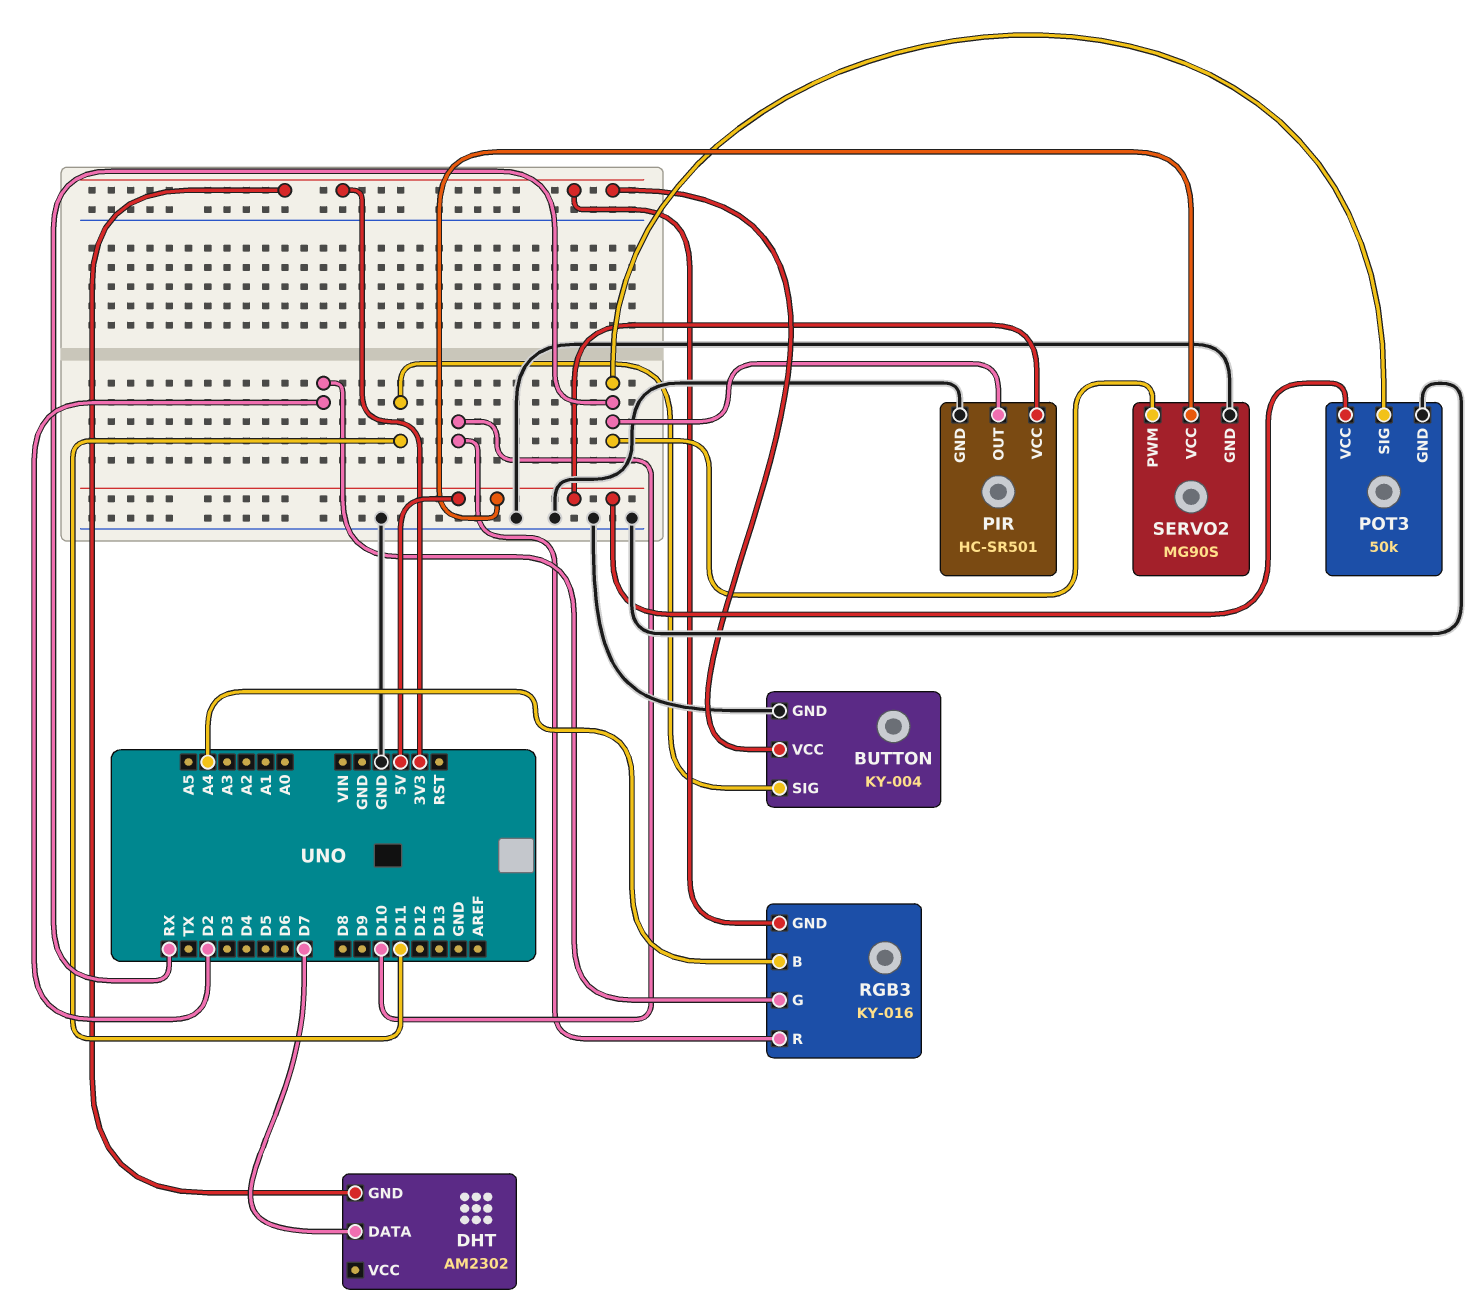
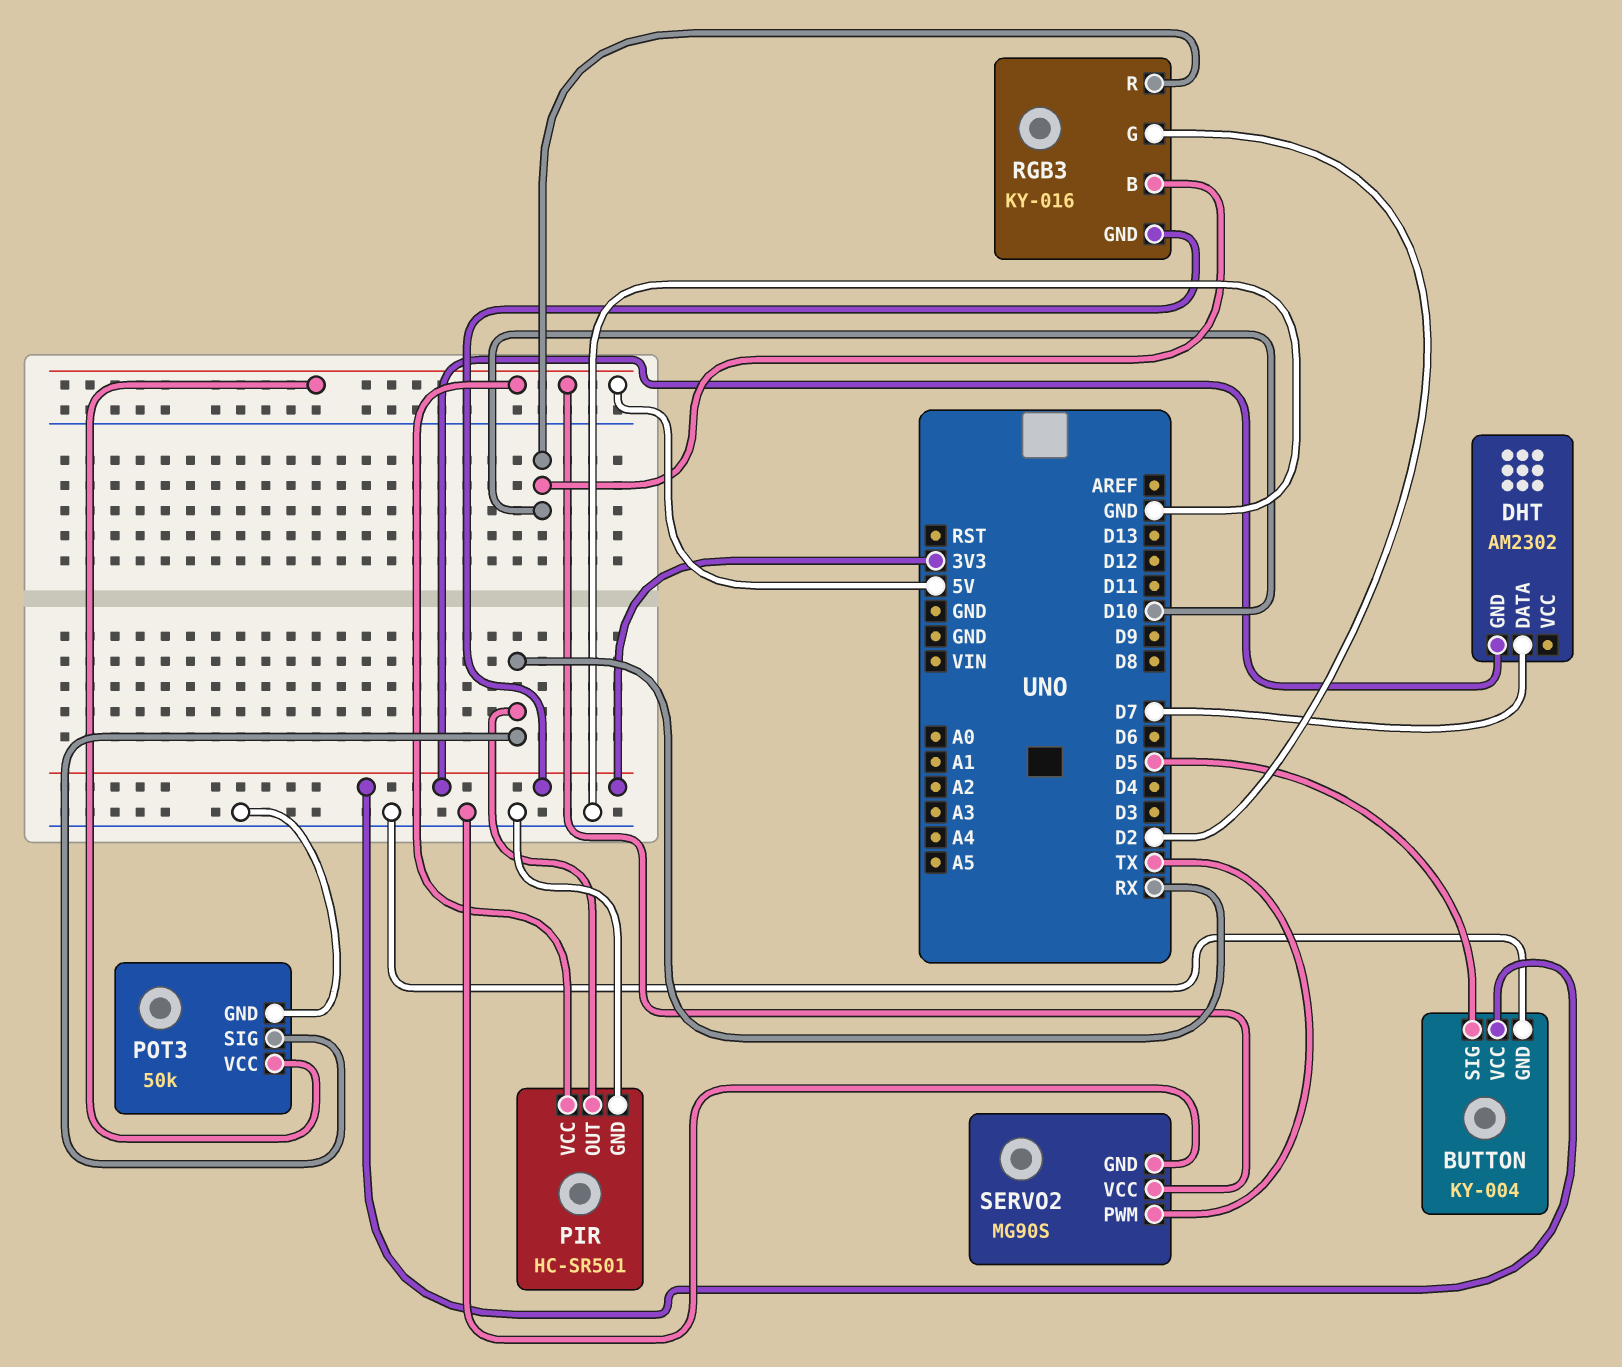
BUTTON pin SIG: D11 -> D5
RGB3 pin B: A4 -> D10
SERVO2 pin PWM: RX -> TX

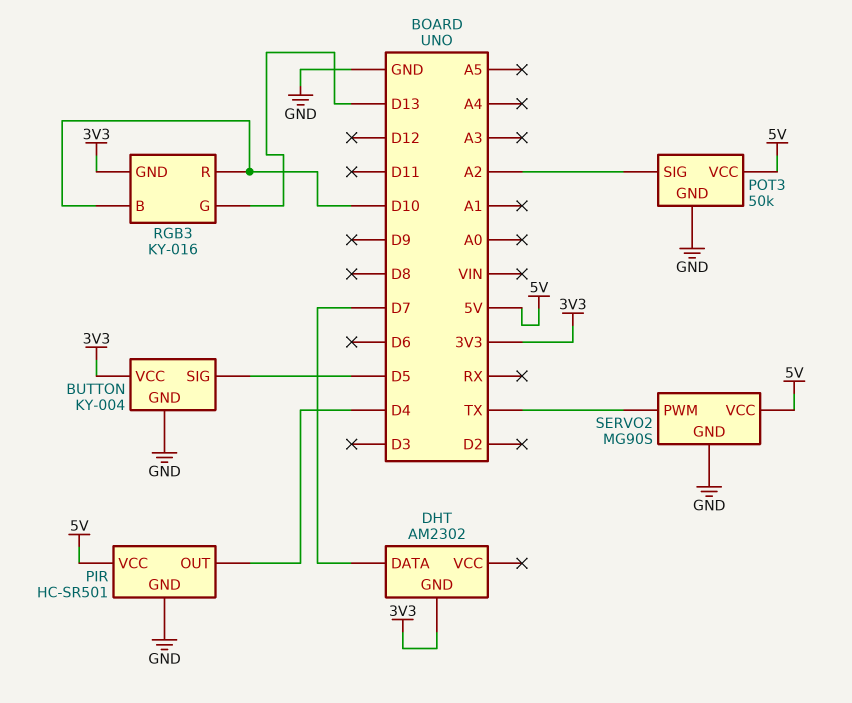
PIR pin OUT: RX -> D4
POT3 pin SIG: RX -> A2
RGB3 pin G: D2 -> D13

